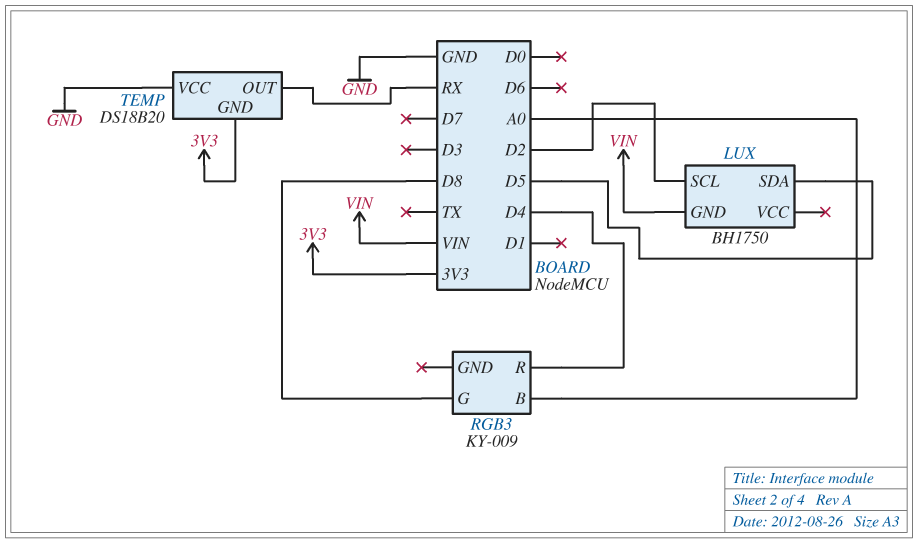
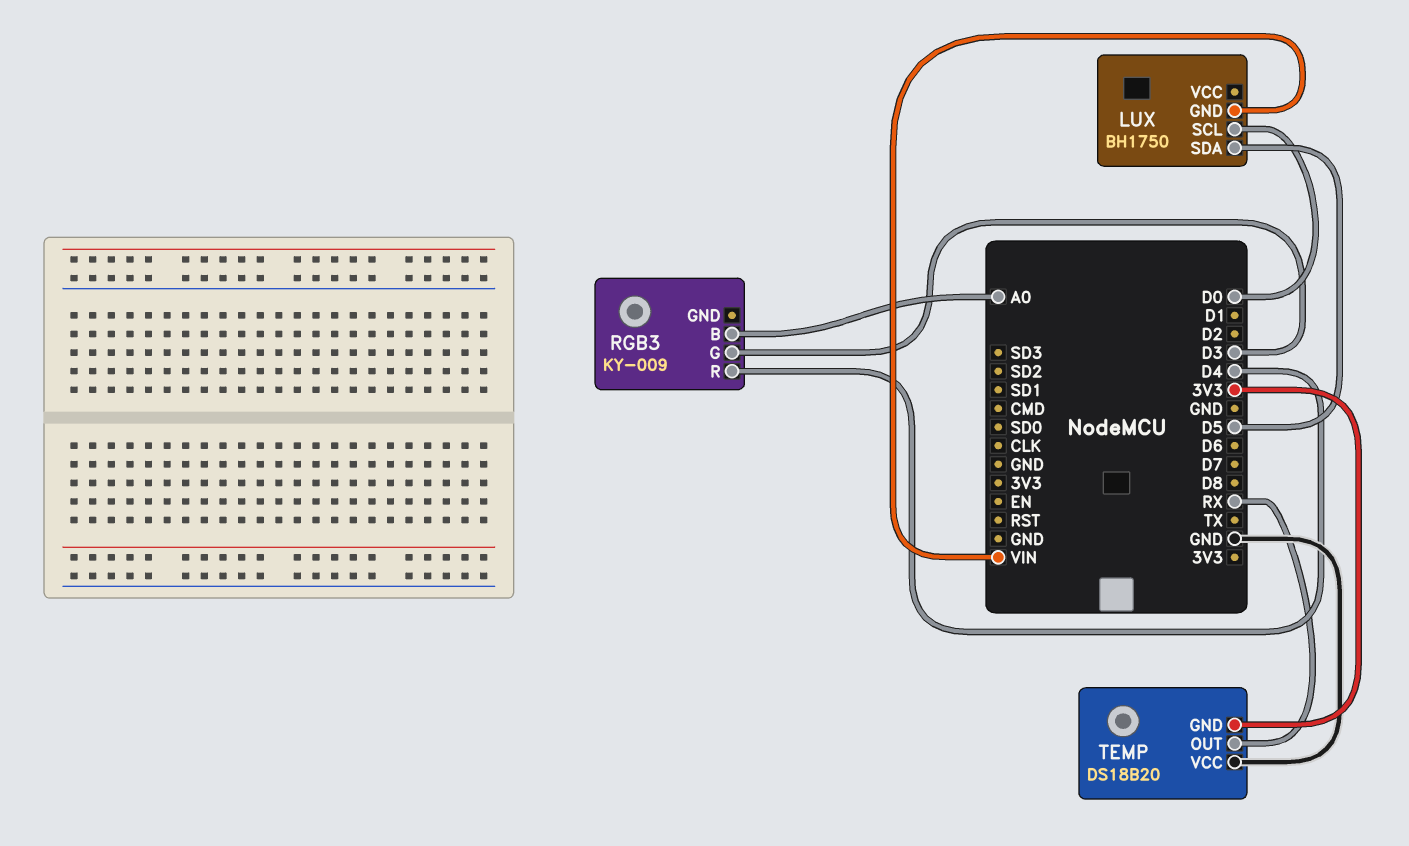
LUX pin SCL: D2 -> D0
RGB3 pin G: D8 -> D3

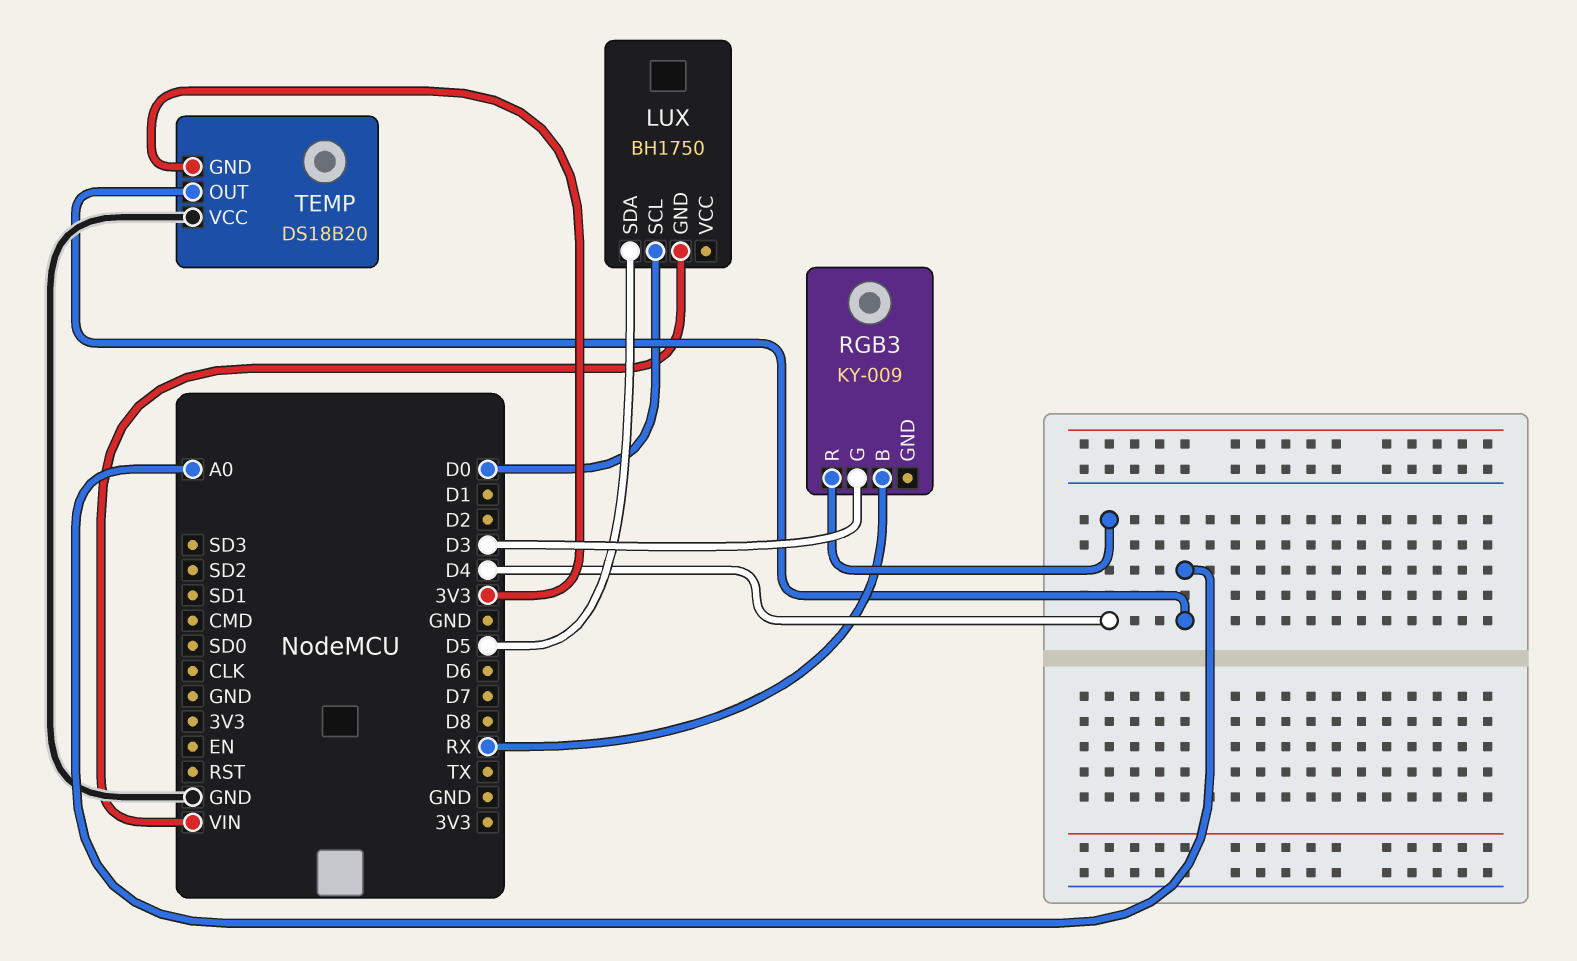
RGB3 pin B: A0 -> RX
TEMP pin OUT: RX -> A0

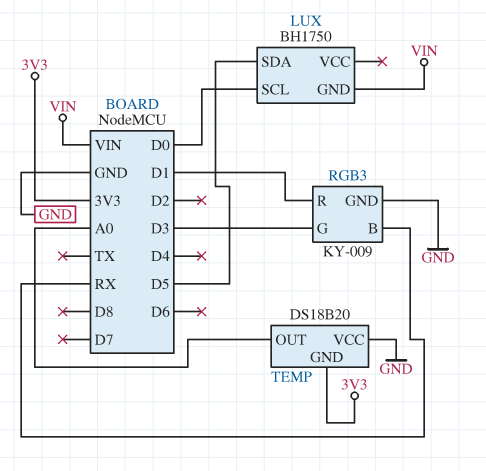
RGB3 pin GND: none -> GND
RGB3 pin R: D4 -> D1

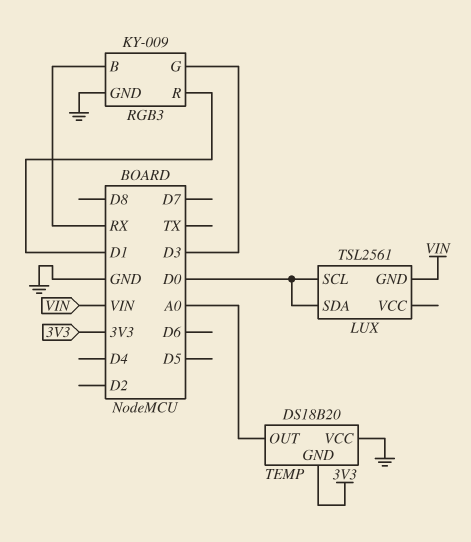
LUX: BH1750 -> TSL2561
LUX pin SDA: D5 -> D0

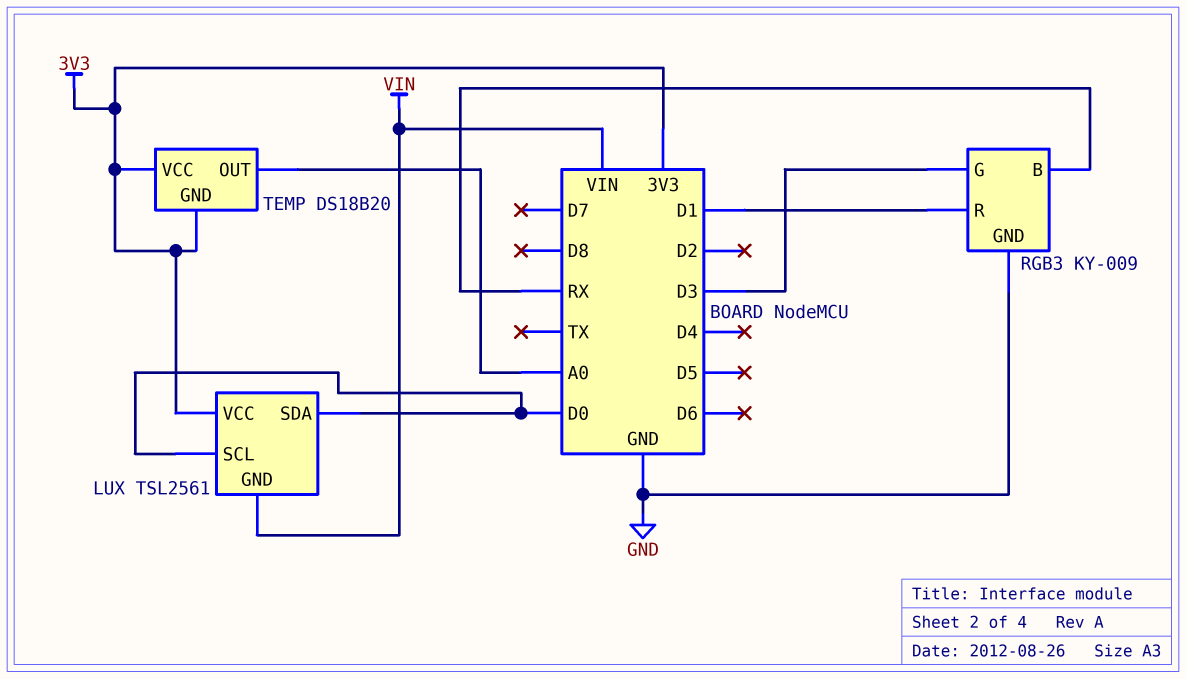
LUX pin VCC: none -> 3V3
TEMP pin VCC: GND -> 3V3

